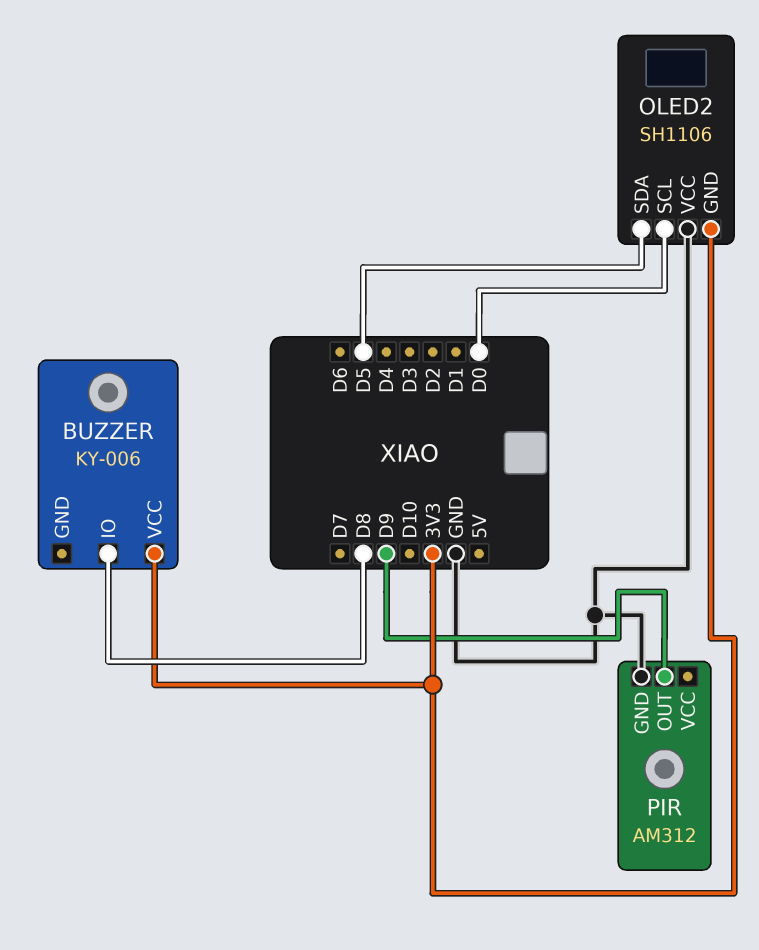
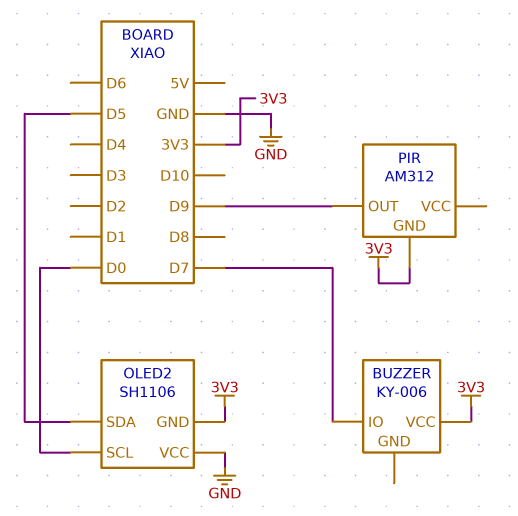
BUZZER pin IO: D8 -> D7
PIR pin GND: GND -> 3V3

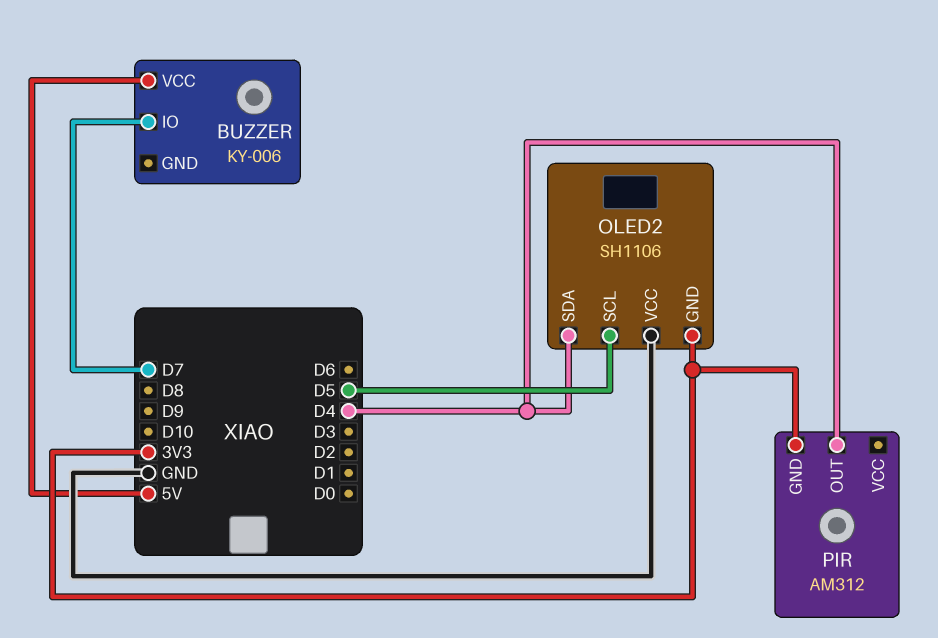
BUZZER pin VCC: 3V3 -> 5V
OLED2 pin SCL: D0 -> D5
OLED2 pin SDA: D5 -> D4
PIR pin OUT: D9 -> D4

